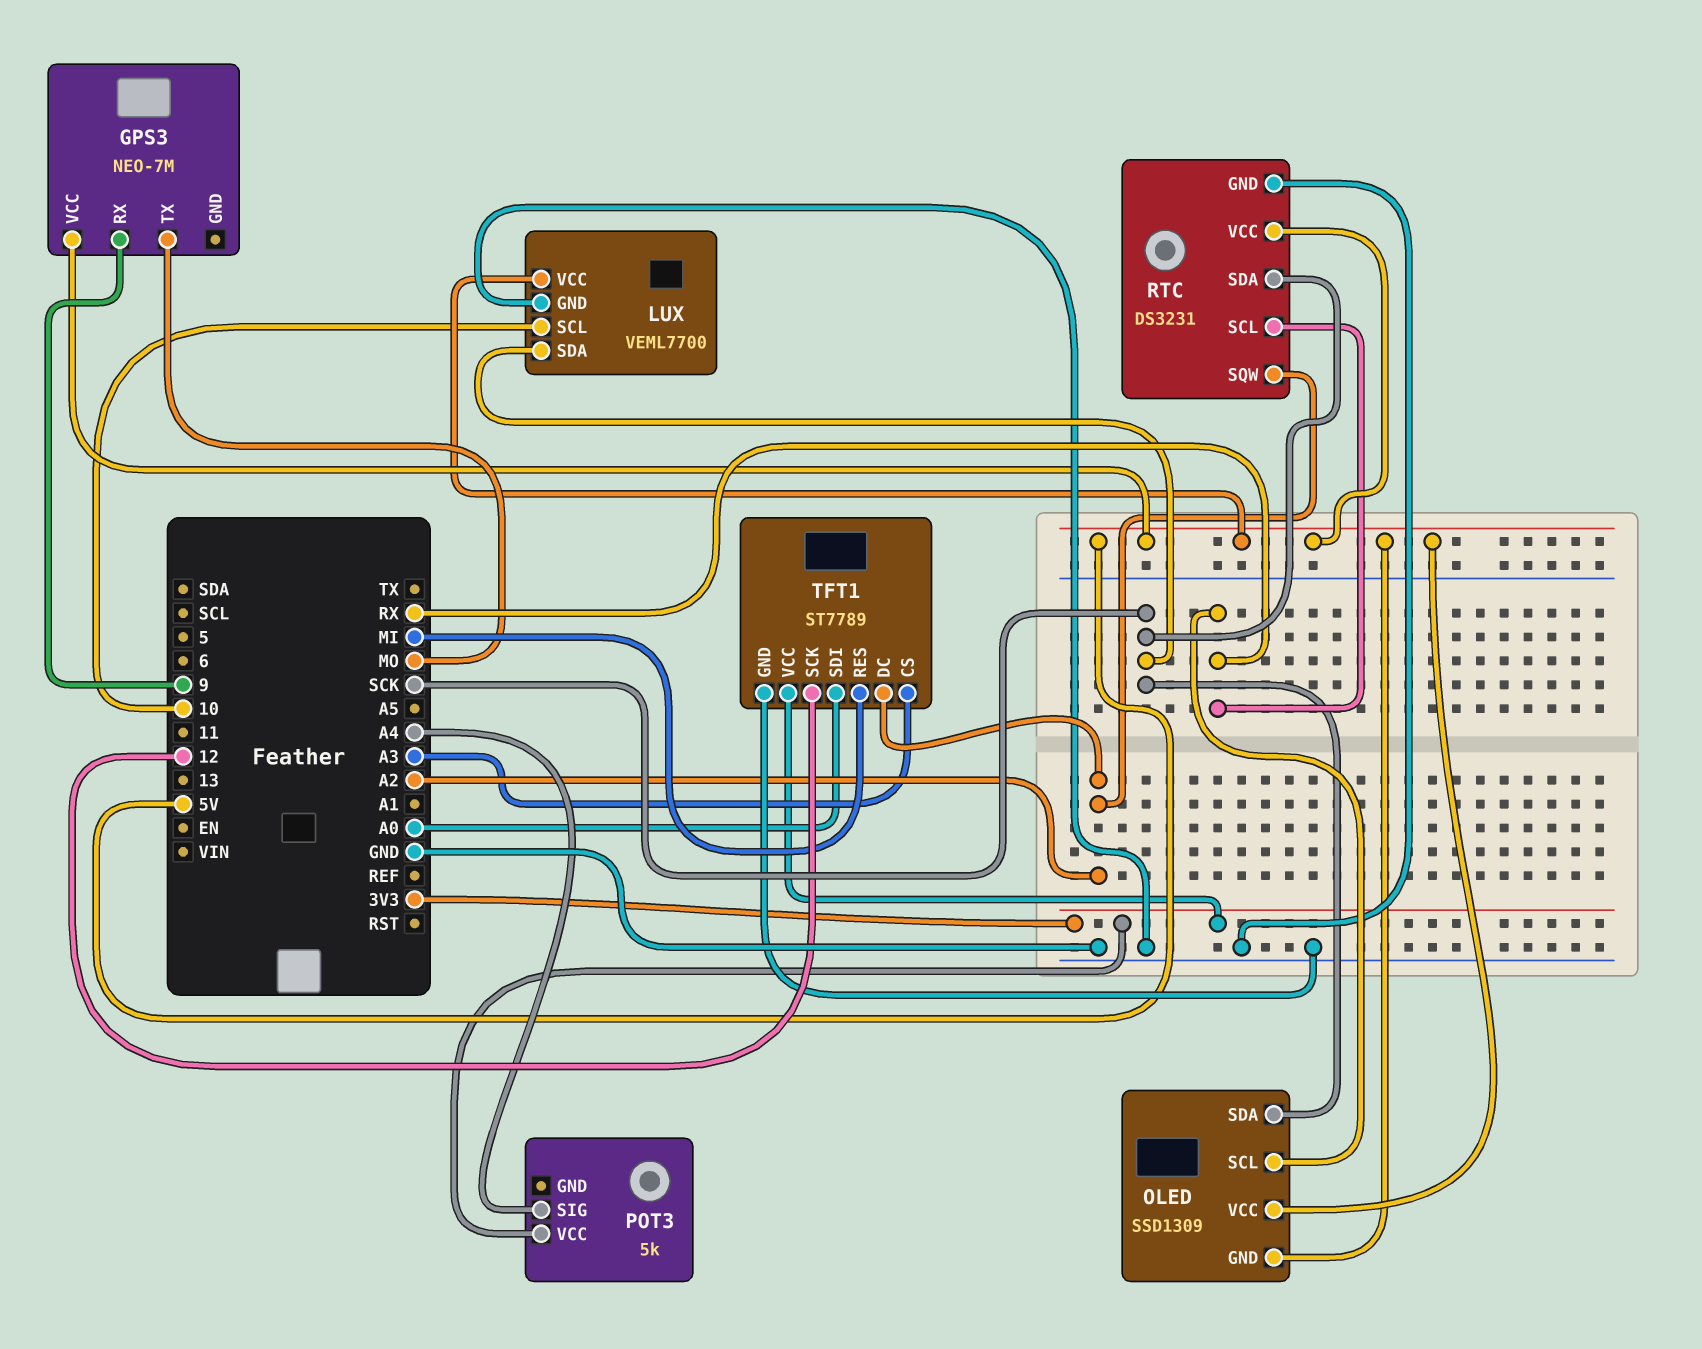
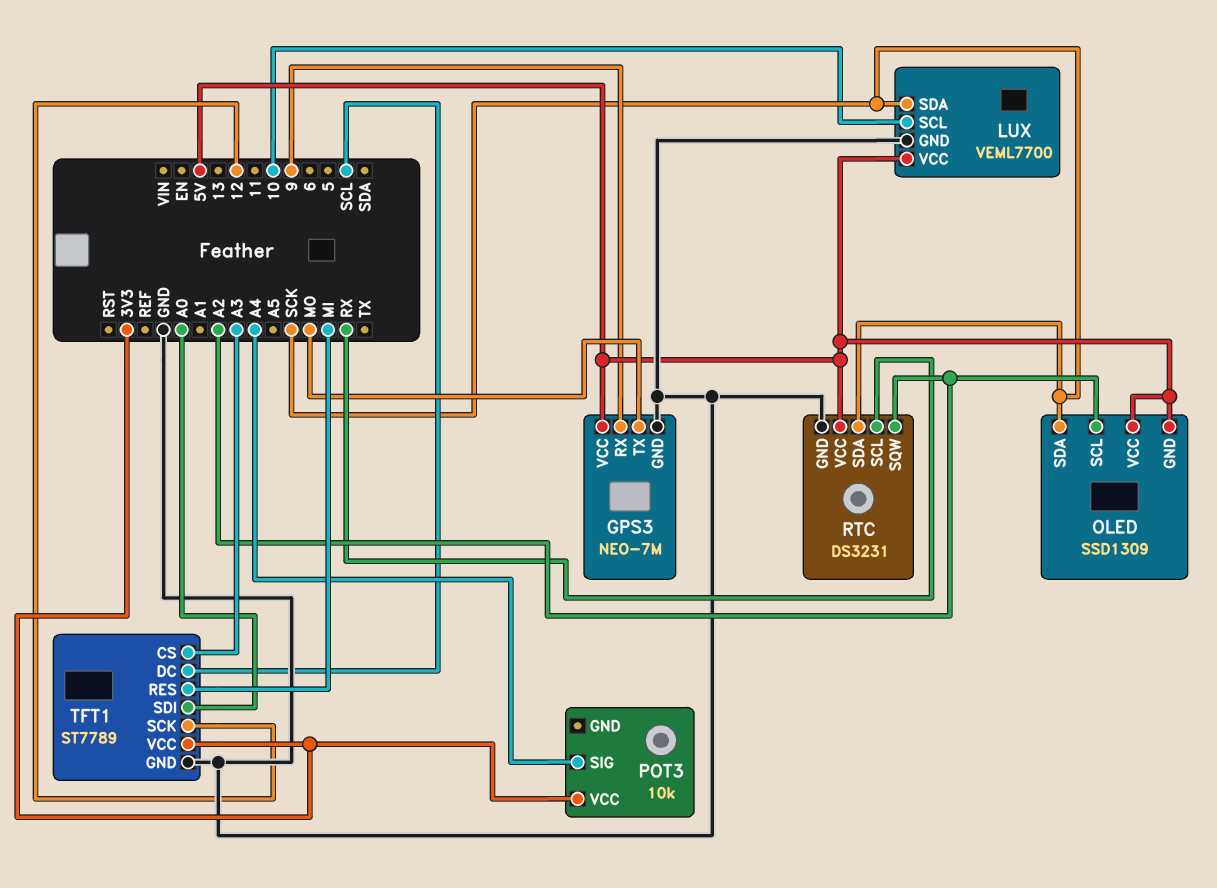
GPS3 pin GND: none -> GND
OLED pin SCL: RX -> A2
POT3: 5k -> 10k
TFT1 pin DC: A2 -> SCL

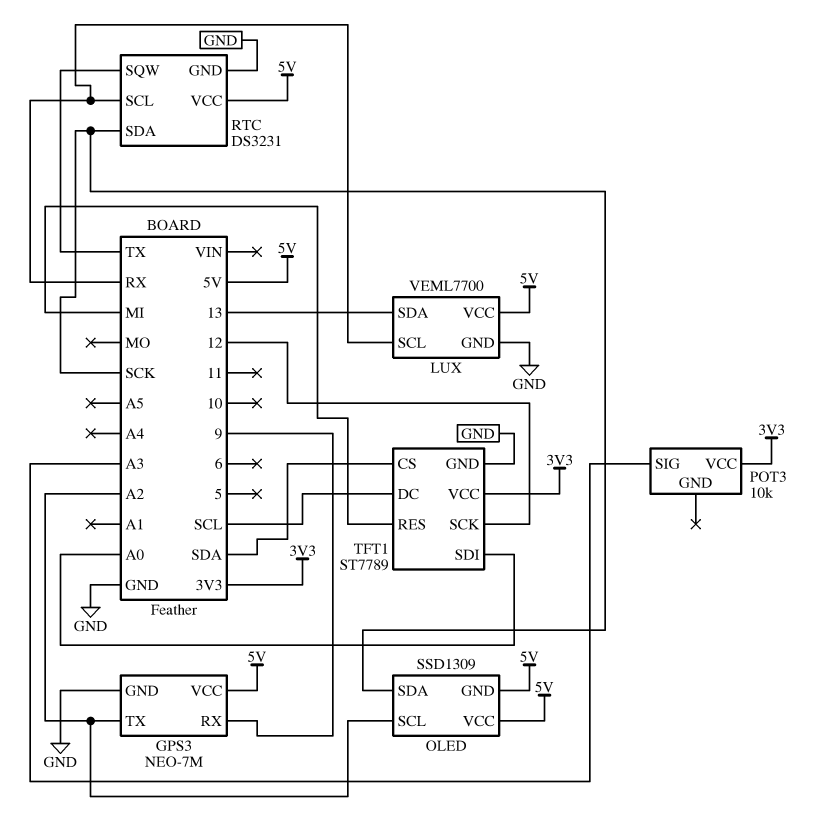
GPS3 pin TX: MO -> A2
LUX pin SCL: 10 -> RX
LUX pin SDA: SCK -> 13
POT3 pin SIG: A4 -> A3
RTC pin SQW: A2 -> TX
TFT1 pin CS: A3 -> SDA

